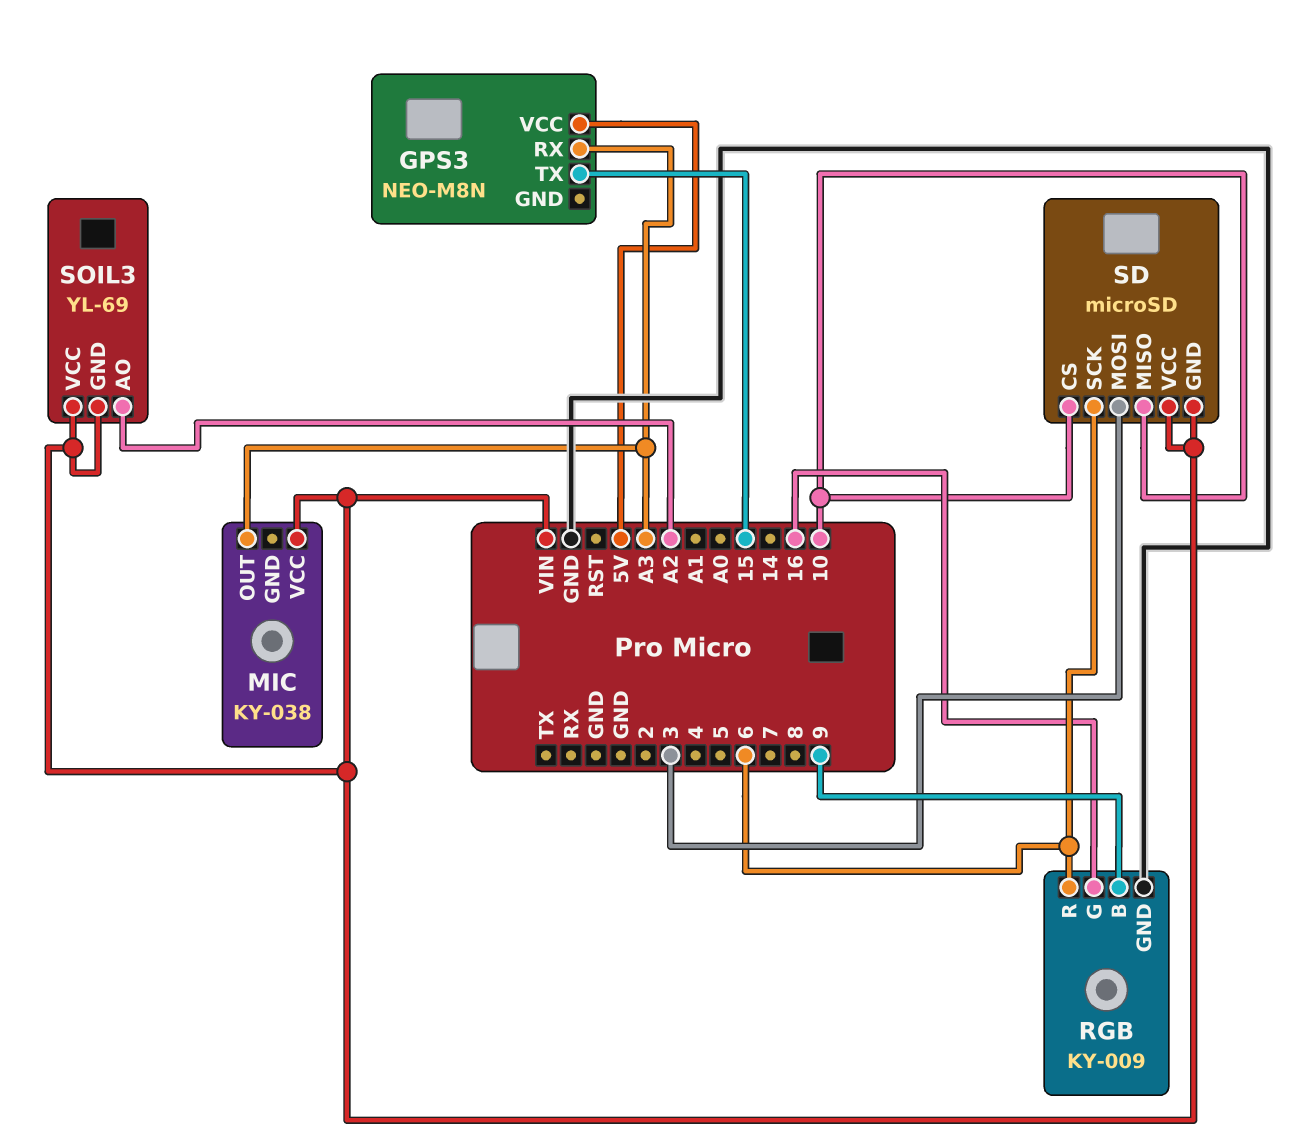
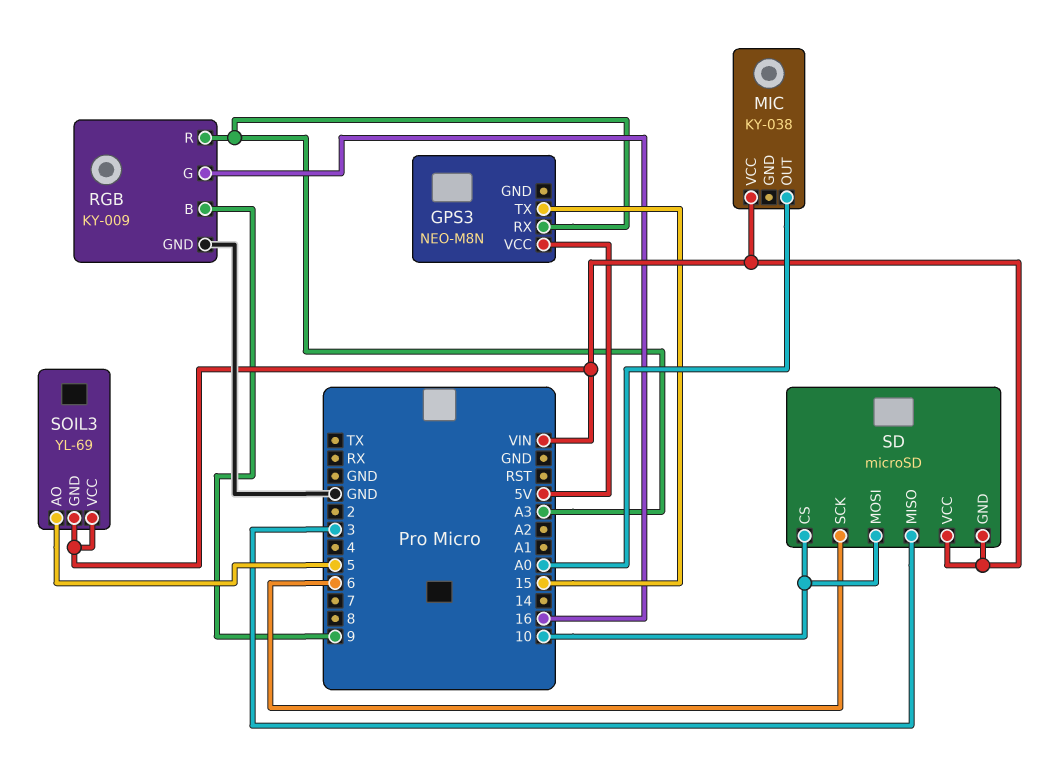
MIC pin OUT: A3 -> A0
RGB pin R: 6 -> A3
SD pin MISO: 10 -> 3
SD pin MOSI: 3 -> 10
SOIL3 pin AO: A2 -> 5

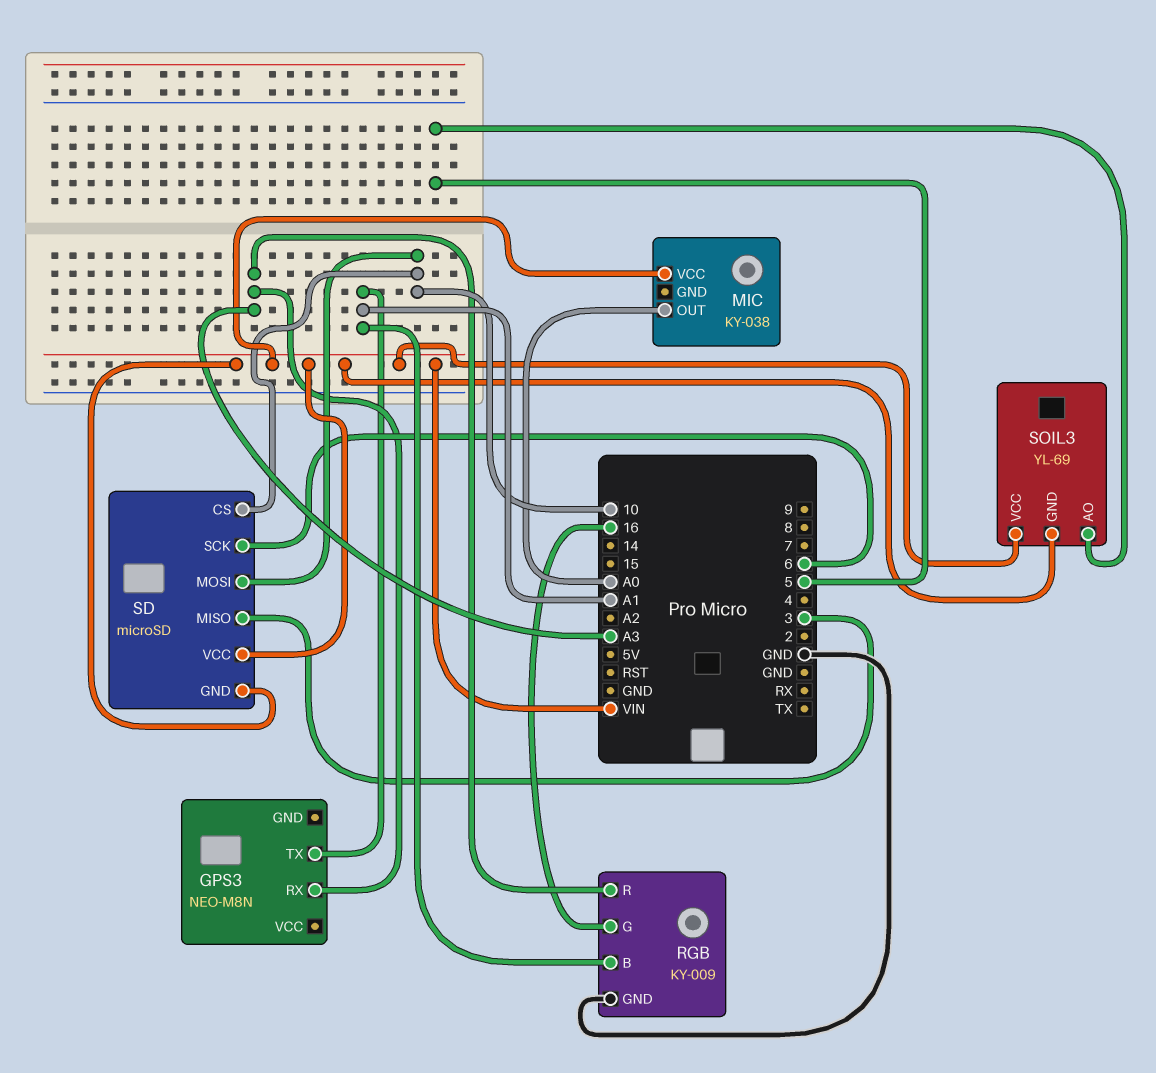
GPS3 pin TX: 15 -> A1
GPS3 pin VCC: 5V -> none
RGB pin B: 9 -> A1

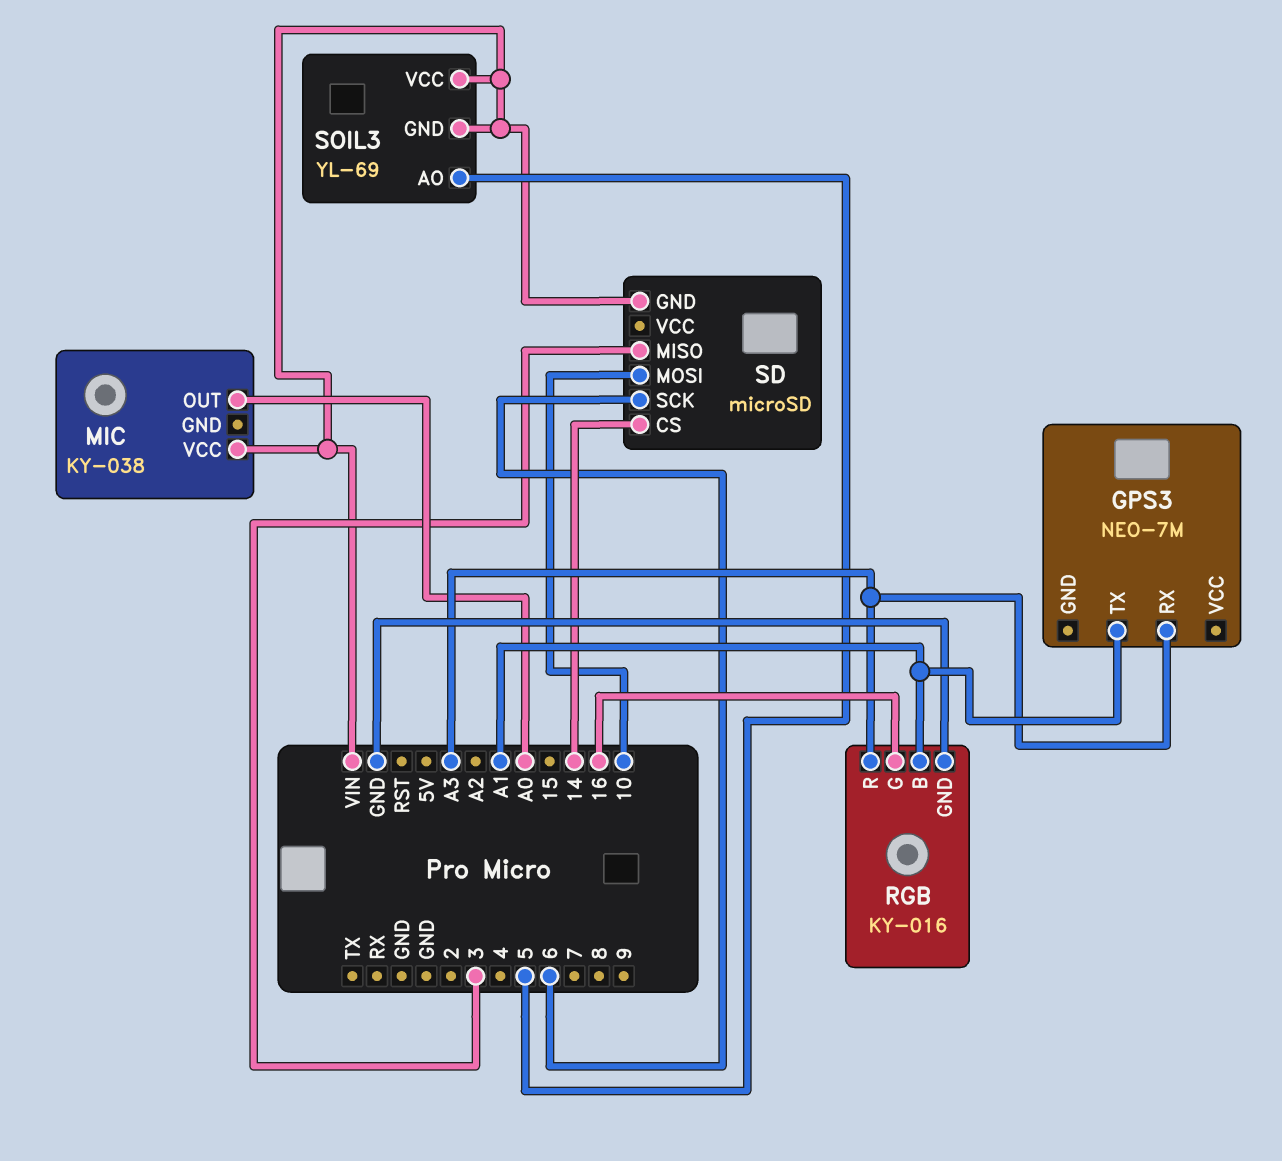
GPS3: NEO-M8N -> NEO-7M
RGB: KY-009 -> KY-016
SD pin CS: 10 -> 14
SD pin VCC: VIN -> none

